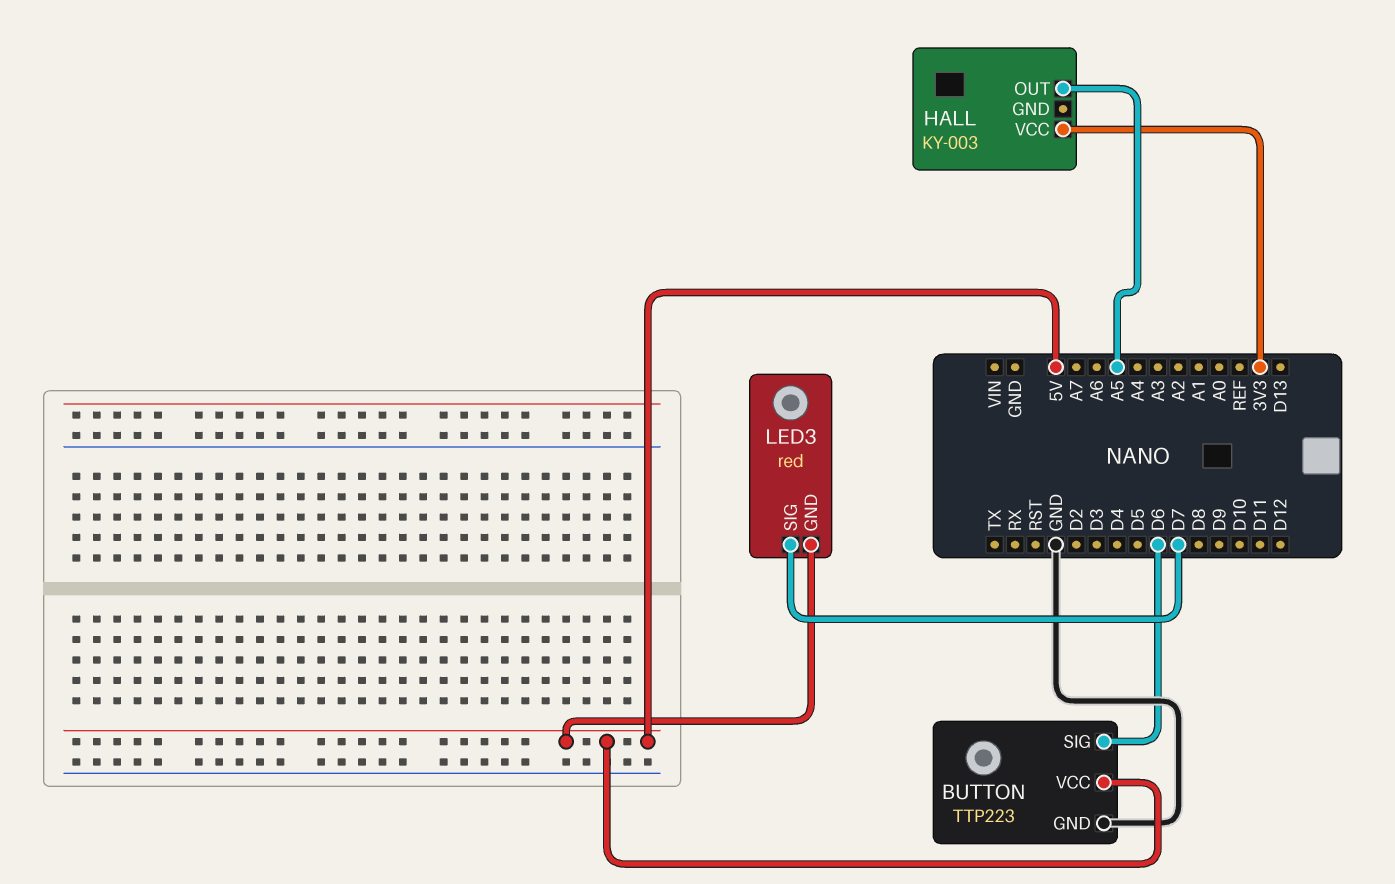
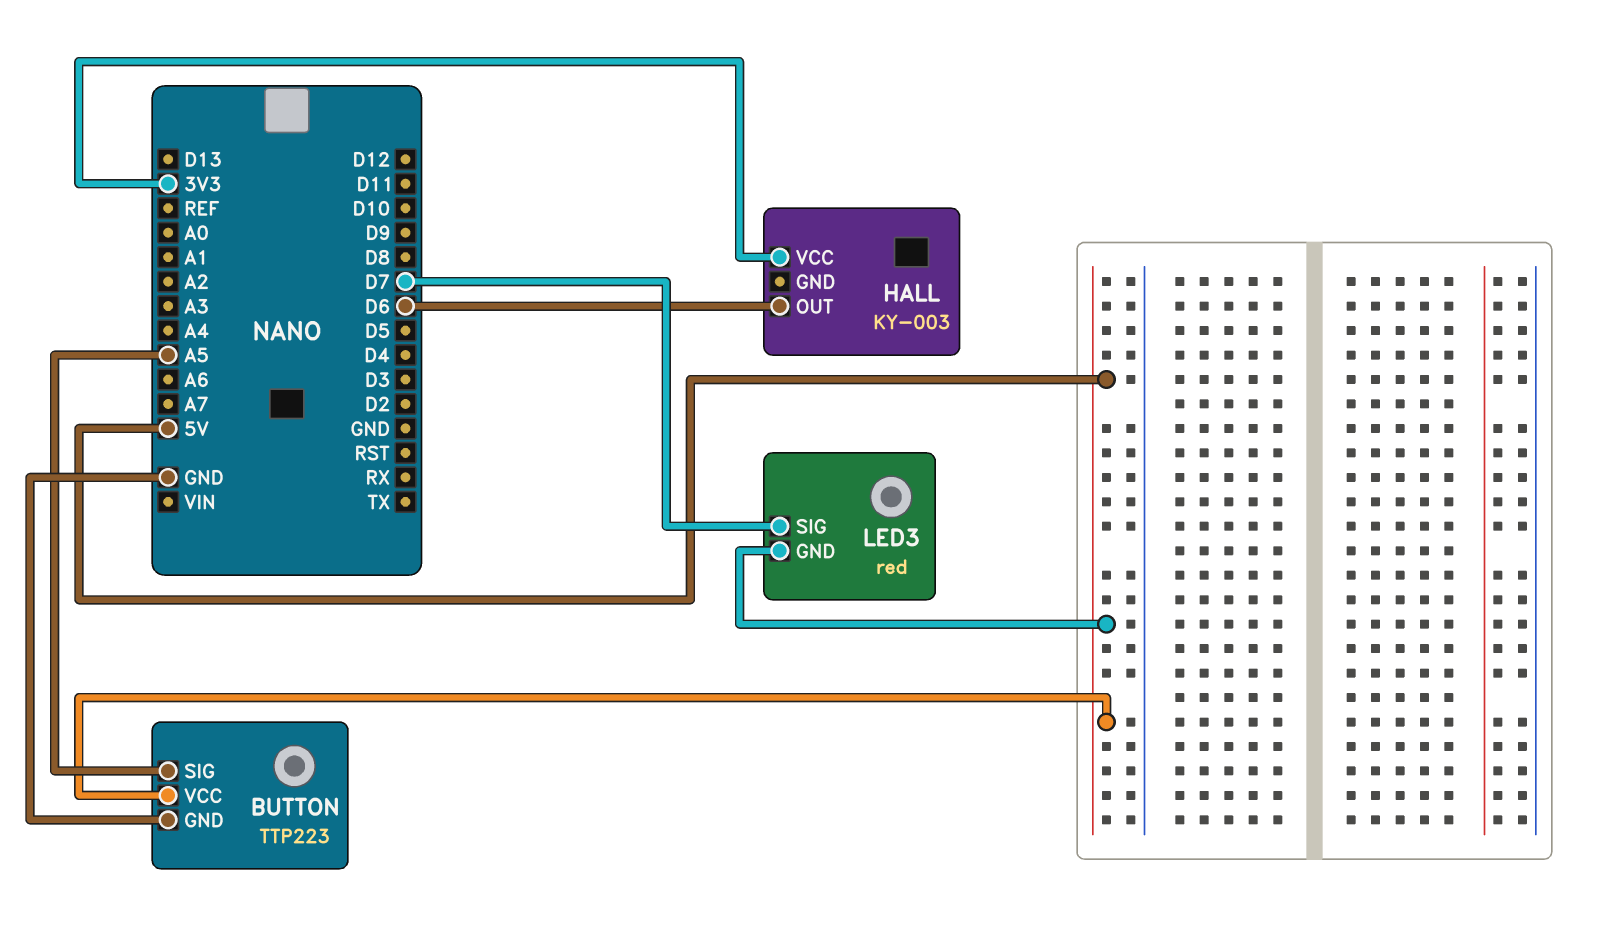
BUTTON pin SIG: D6 -> A5
HALL pin OUT: A5 -> D6

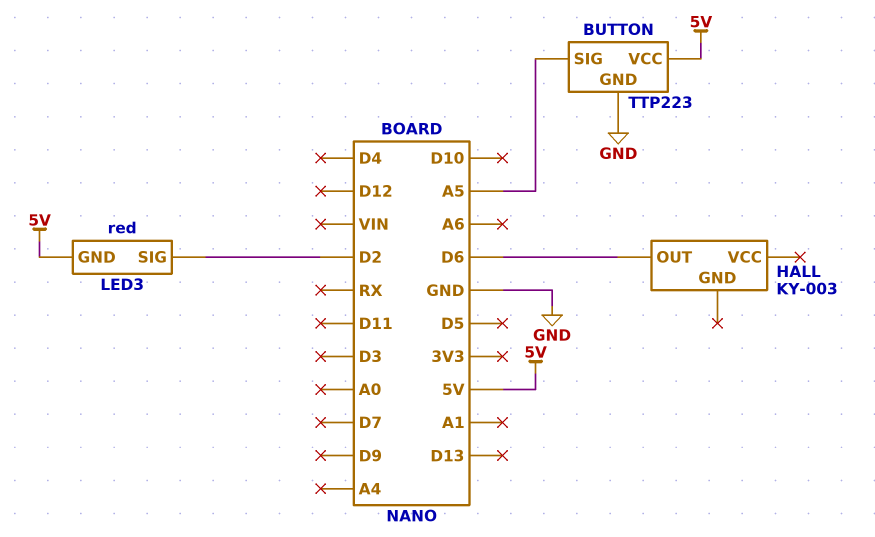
HALL pin VCC: 3V3 -> none
LED3 pin SIG: D7 -> D2

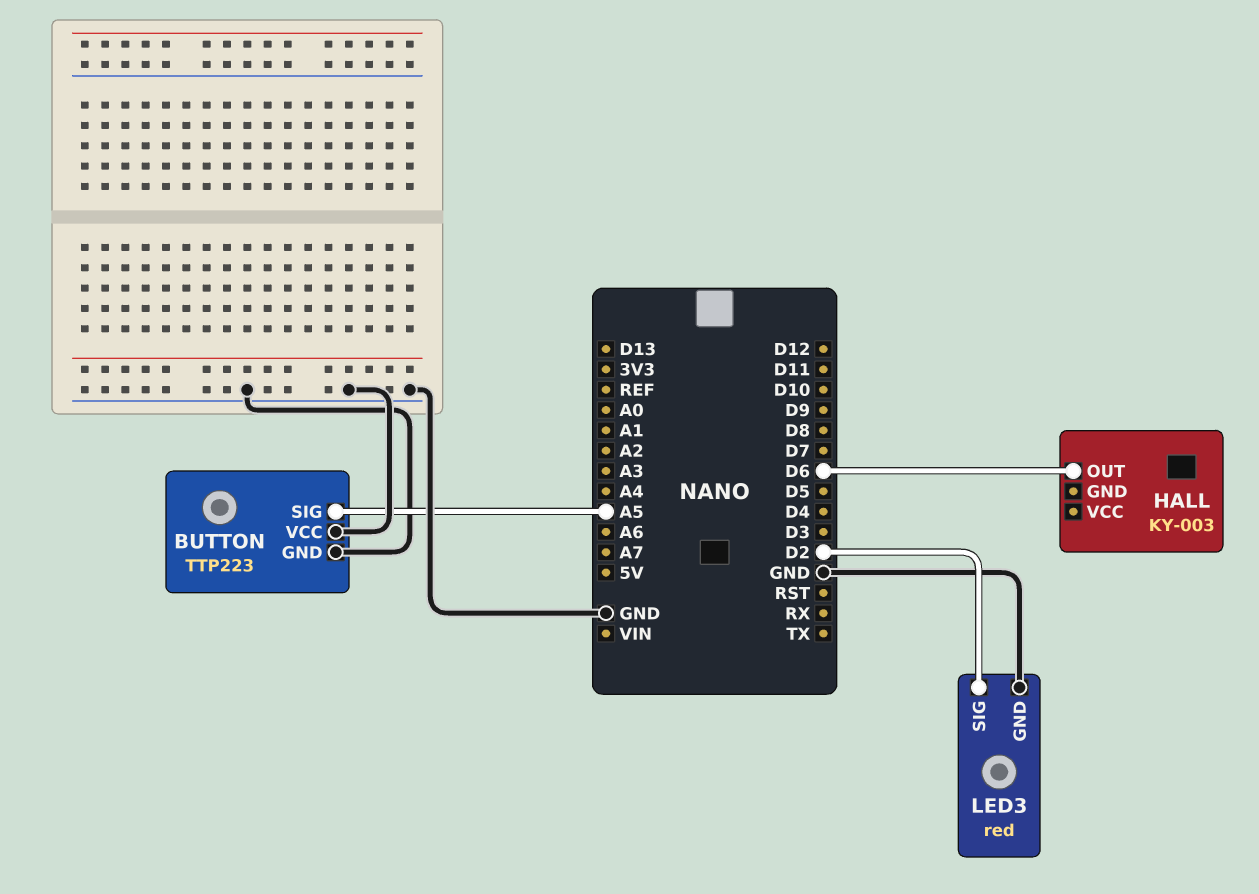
BUTTON pin VCC: 5V -> GND
LED3 pin GND: 5V -> GND

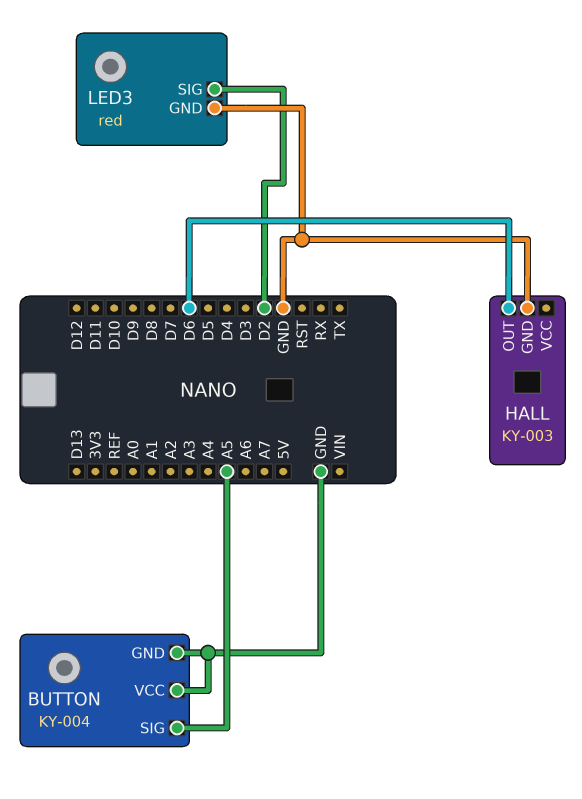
BUTTON: TTP223 -> KY-004
HALL pin GND: none -> GND

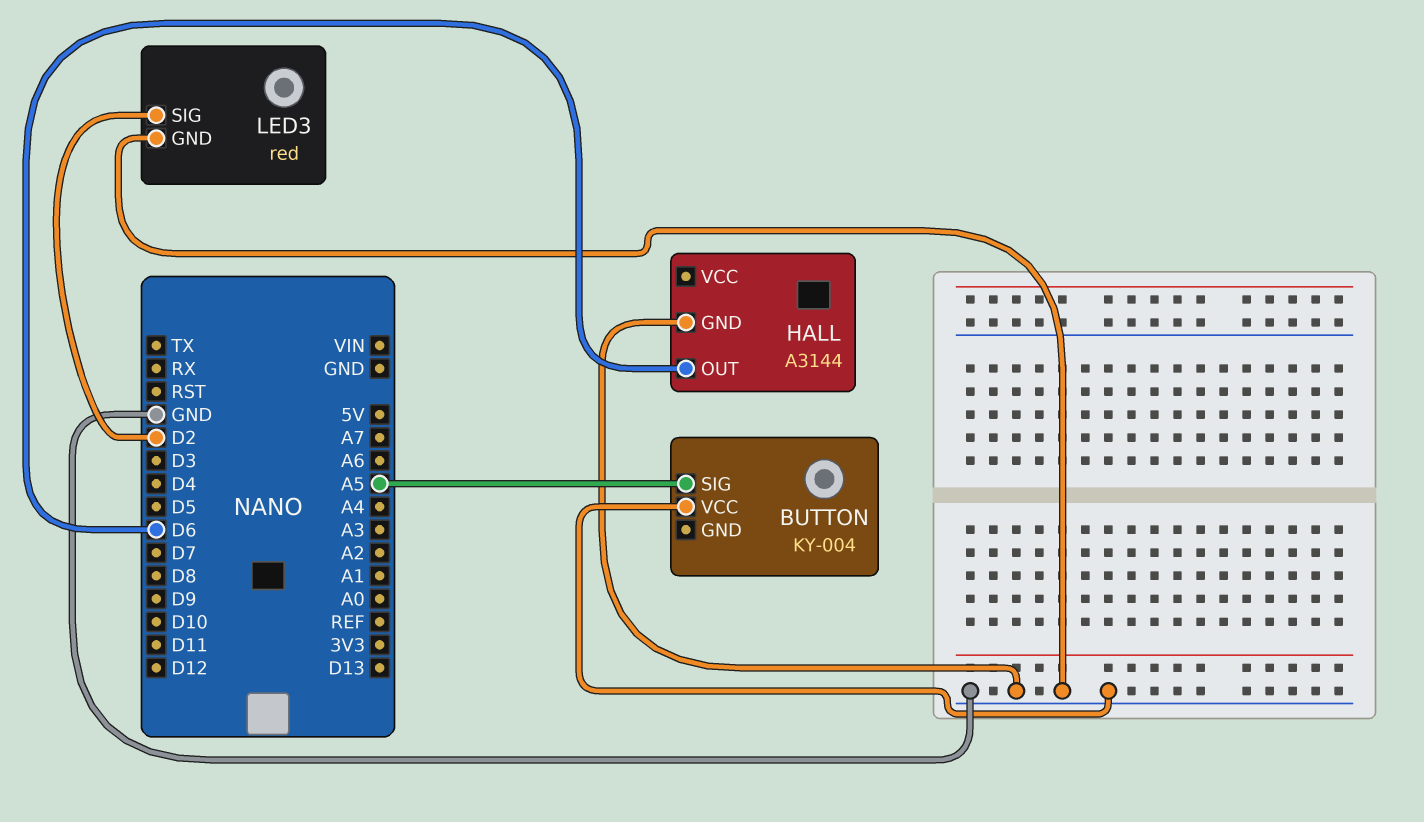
BUTTON pin GND: GND -> none
HALL: KY-003 -> A3144

